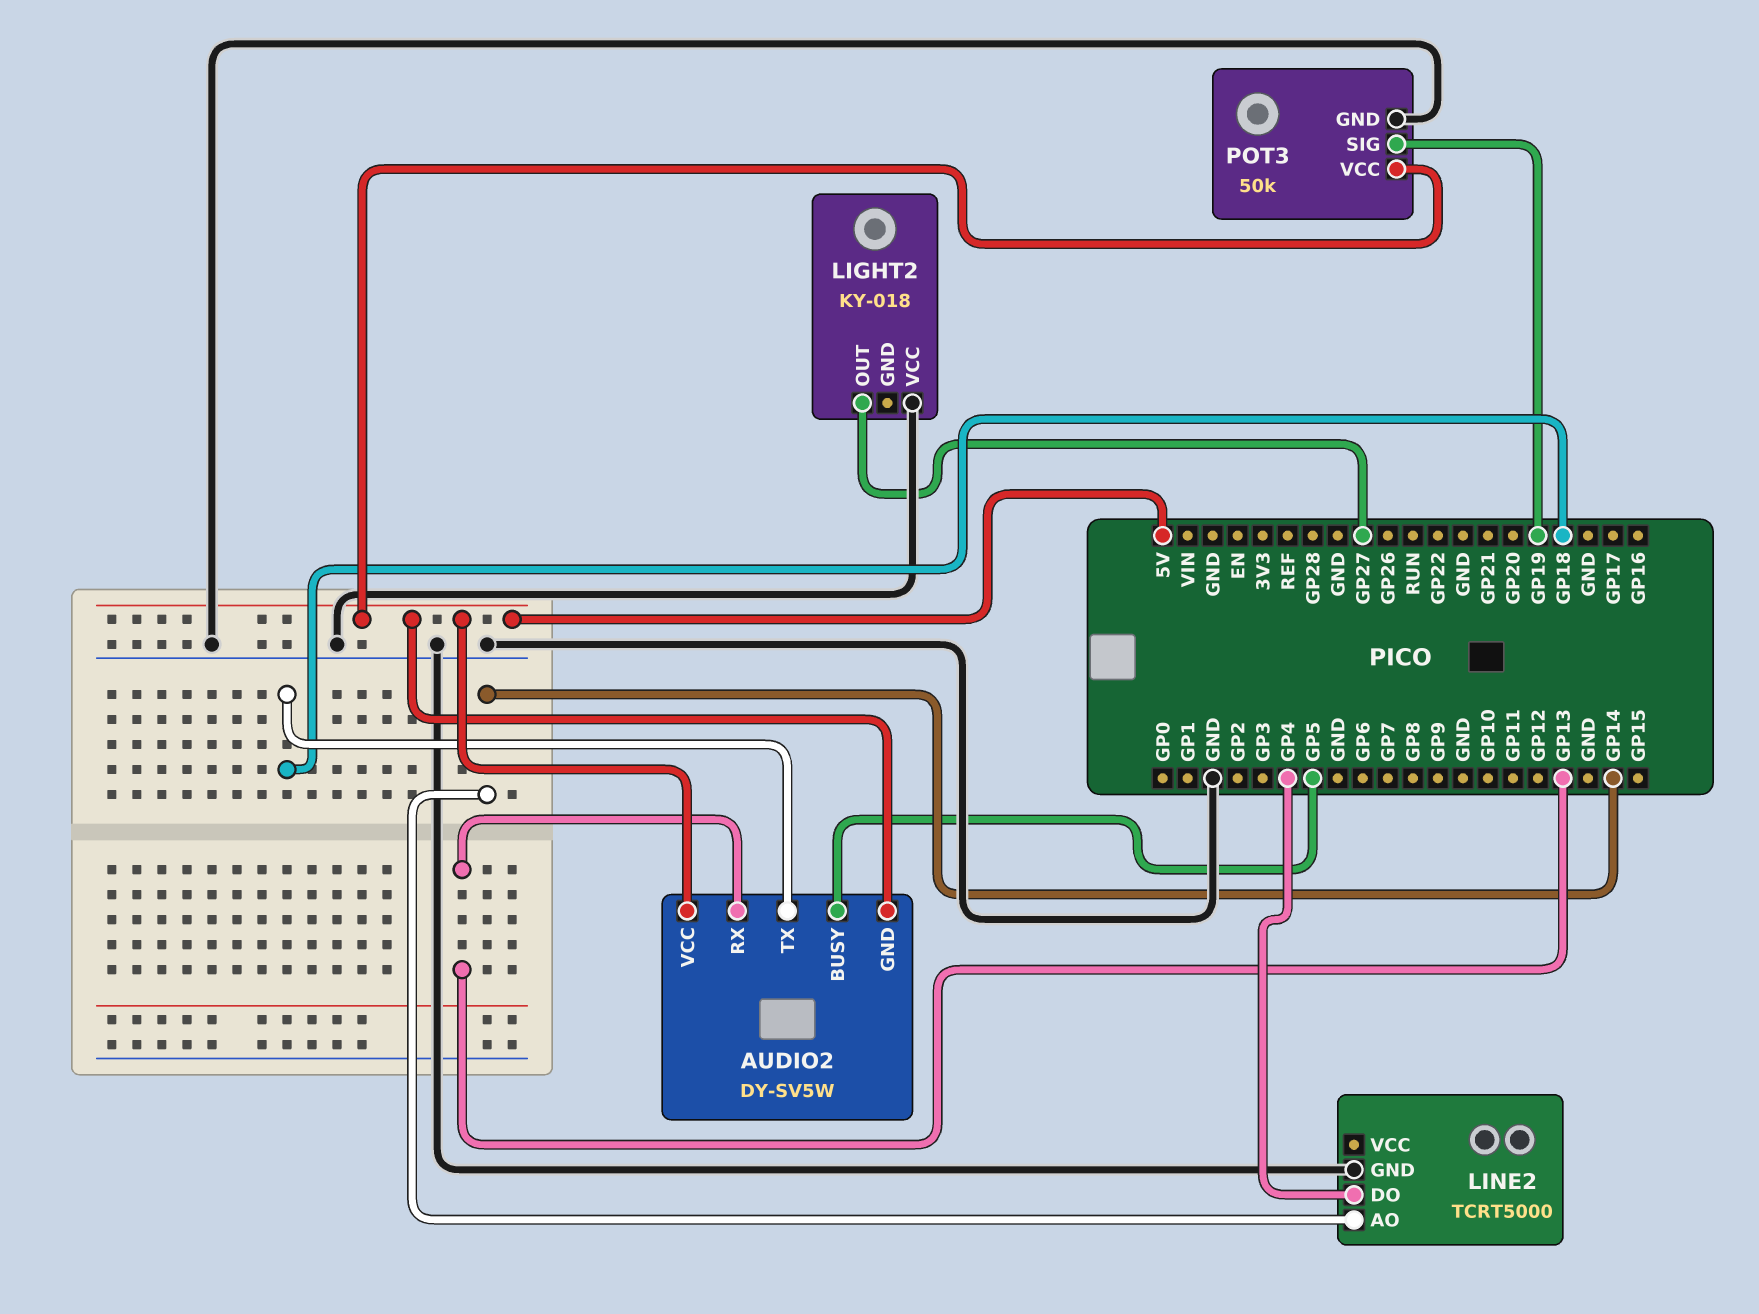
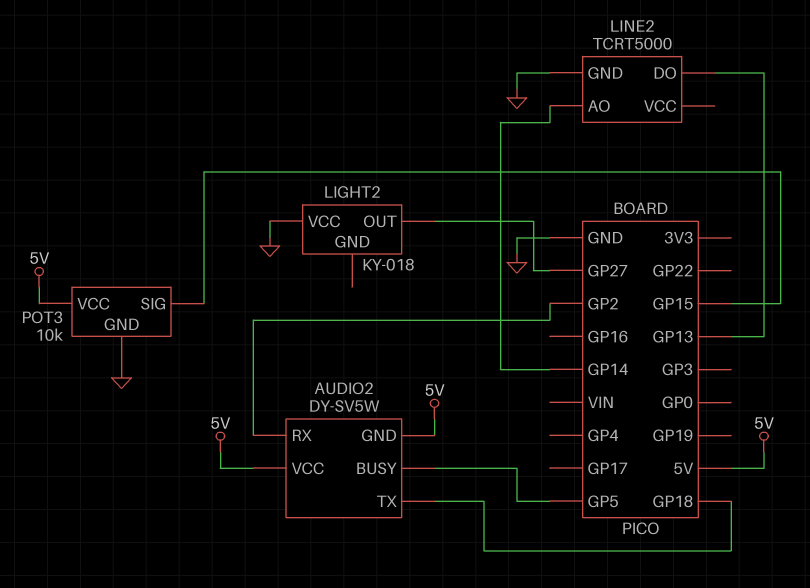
AUDIO2 pin RX: GP13 -> GP2
LINE2 pin DO: GP4 -> GP13
POT3: 50k -> 10k
POT3 pin SIG: GP19 -> GP15

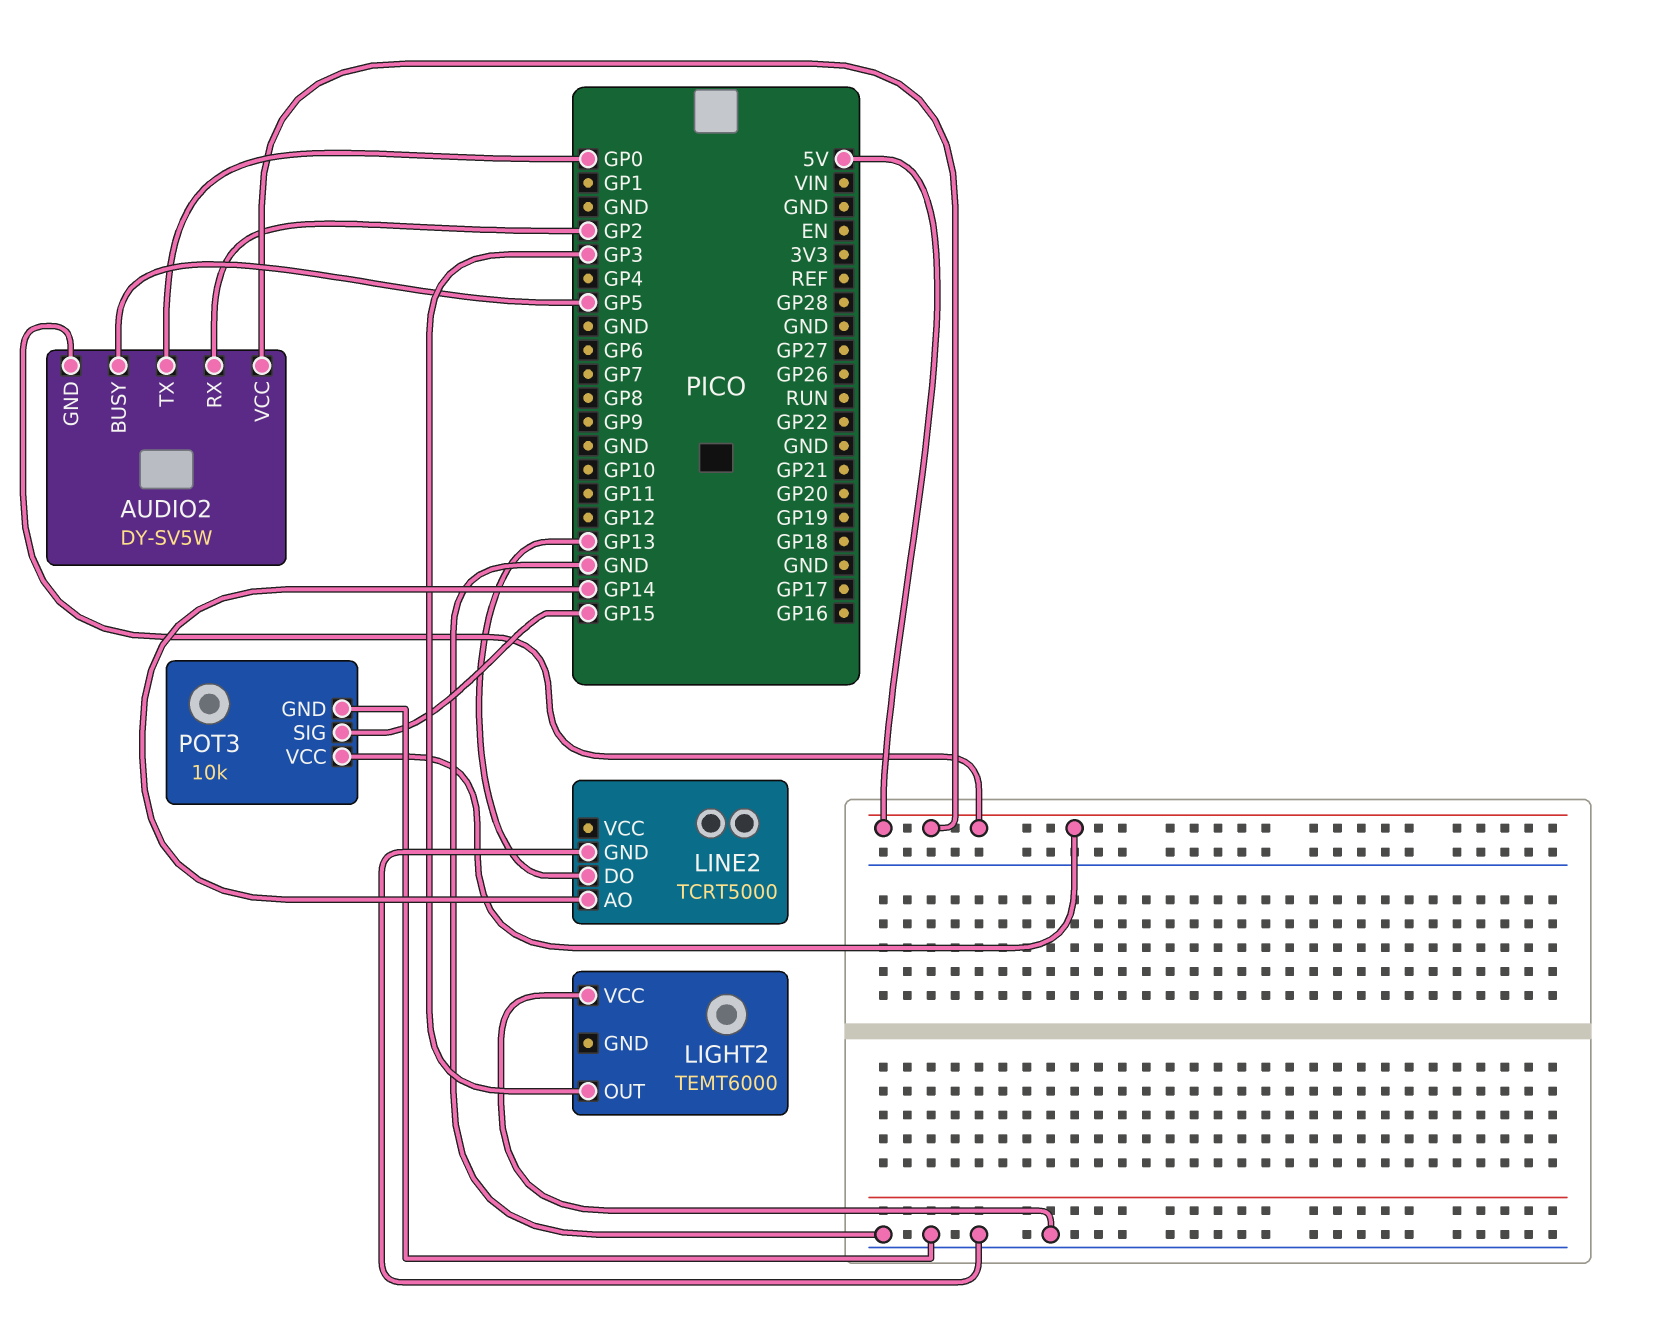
AUDIO2 pin TX: GP18 -> GP0
LIGHT2: KY-018 -> TEMT6000
LIGHT2 pin OUT: GP27 -> GP3

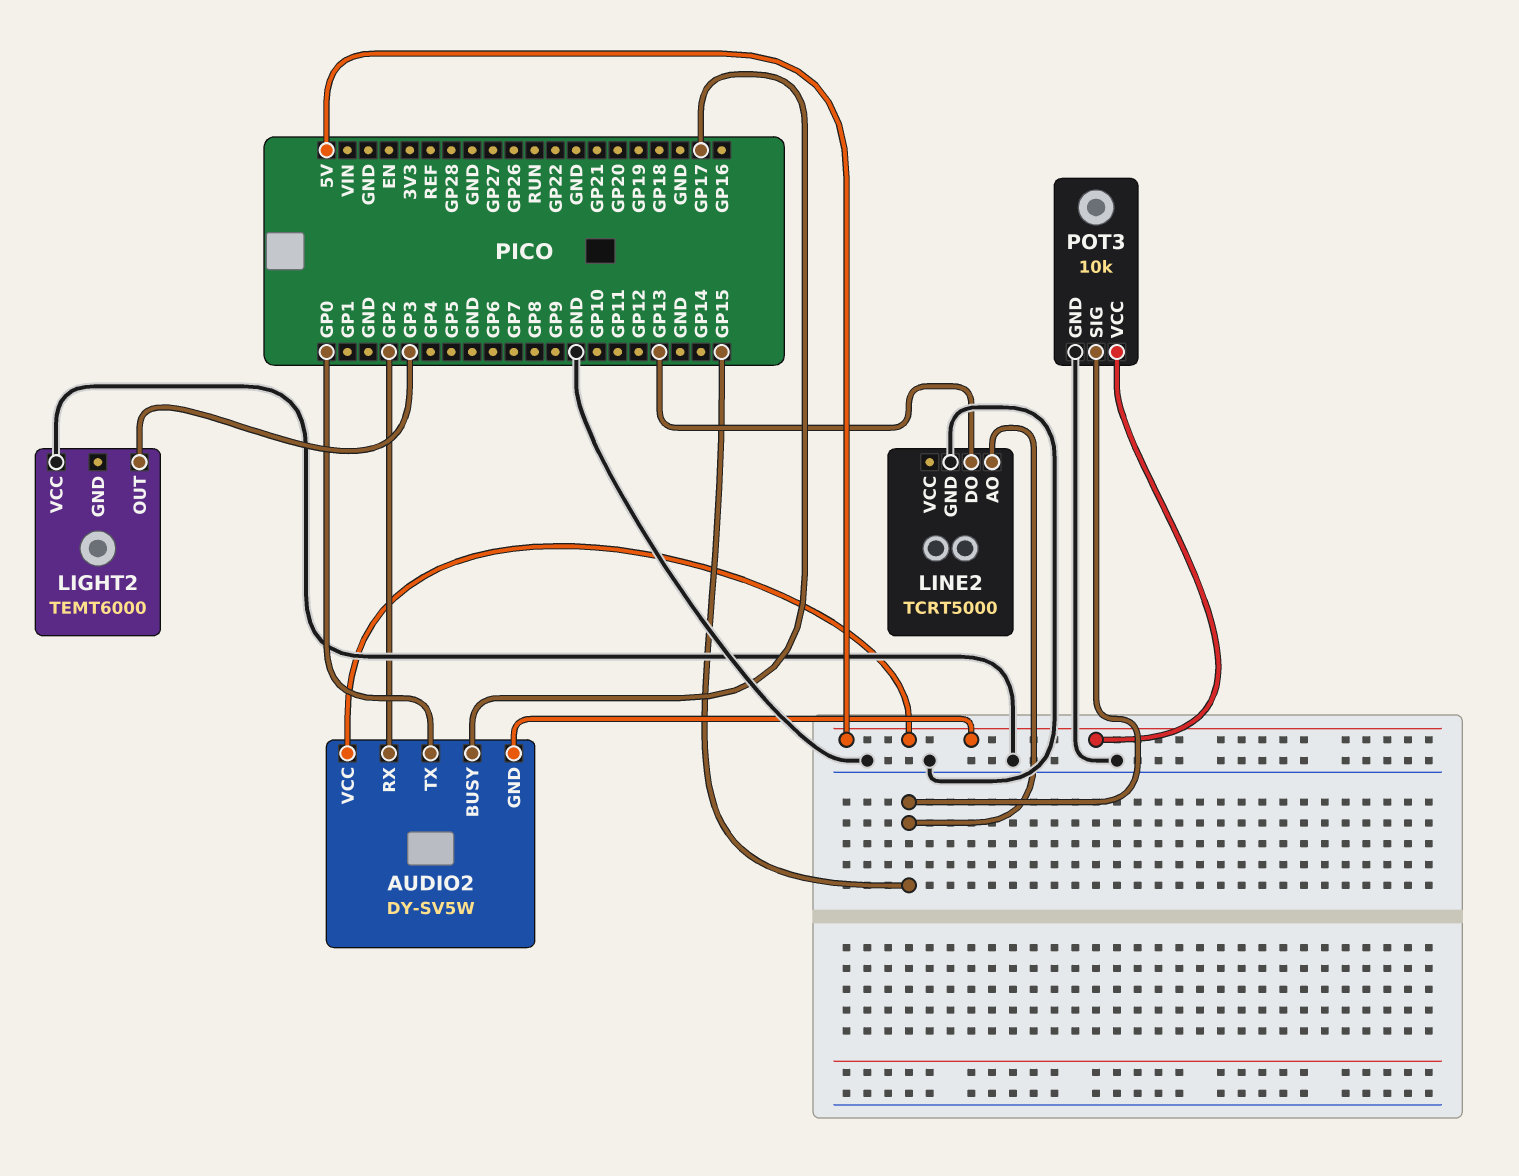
AUDIO2 pin BUSY: GP5 -> GP17
LINE2 pin AO: GP14 -> GP15

